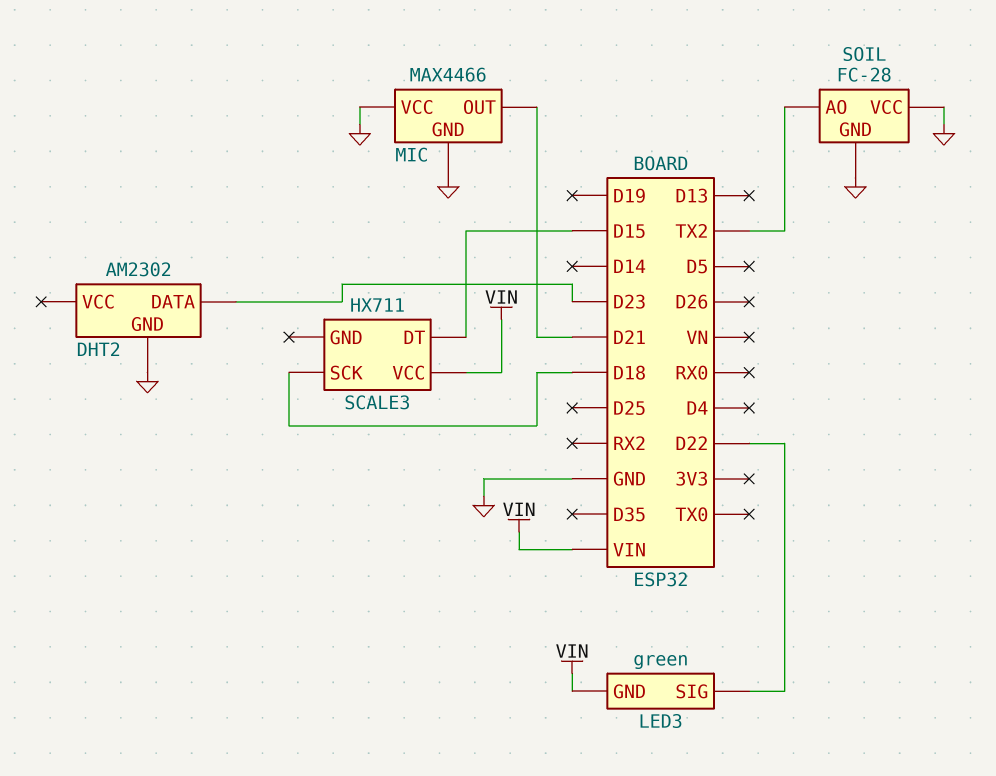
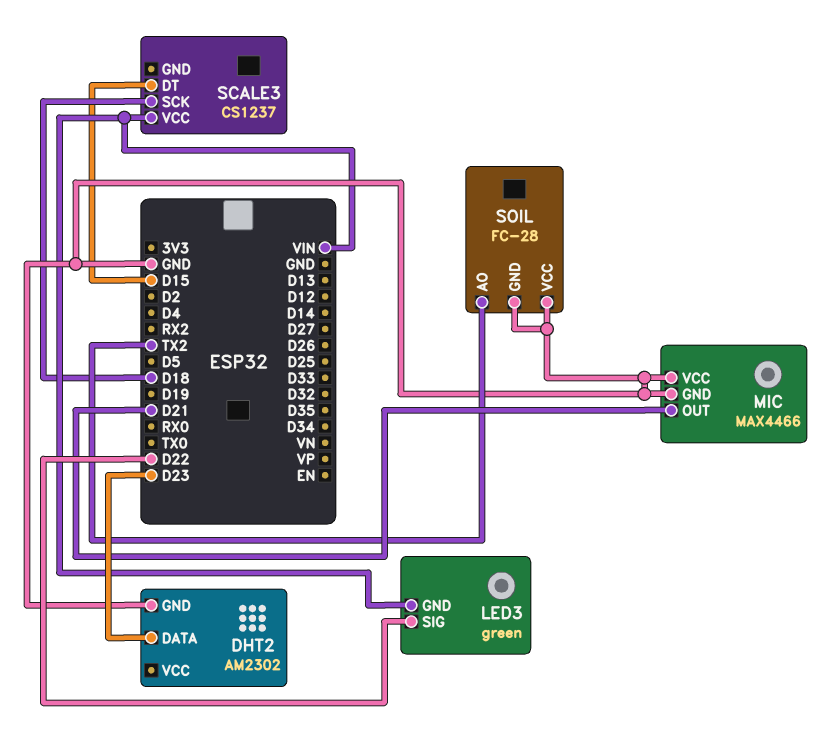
SCALE3: HX711 -> CS1237

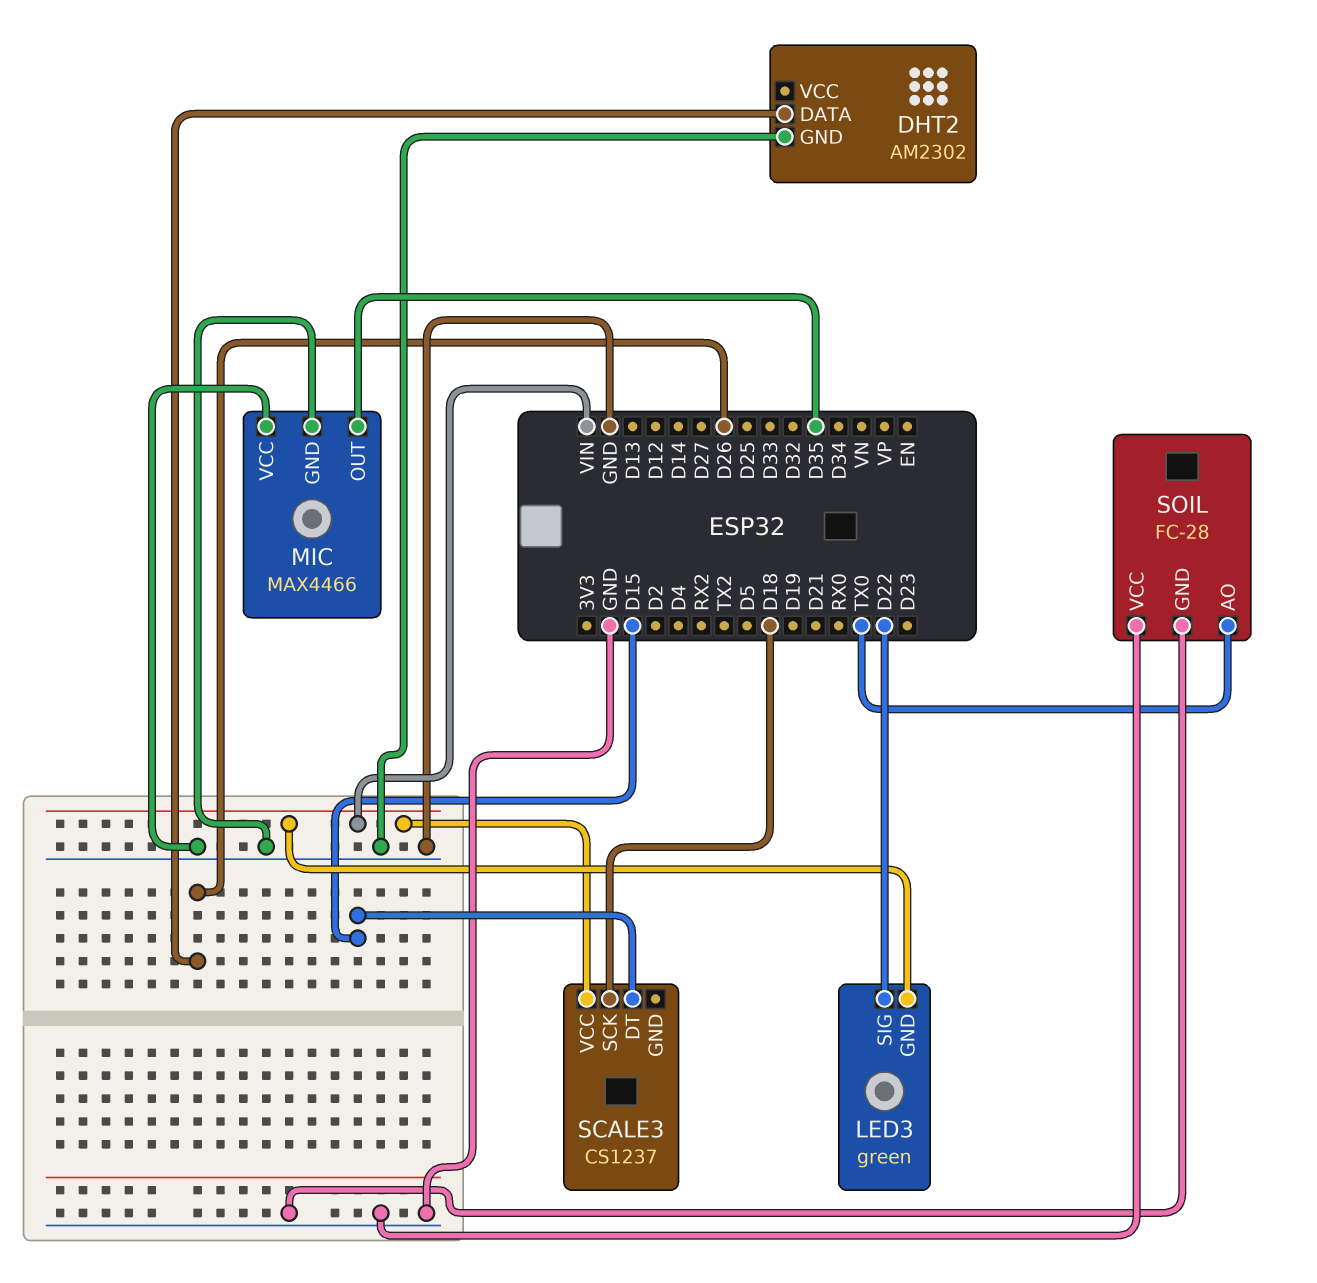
DHT2 pin DATA: D23 -> D26
MIC pin OUT: D21 -> D35
SOIL pin AO: TX2 -> TX0

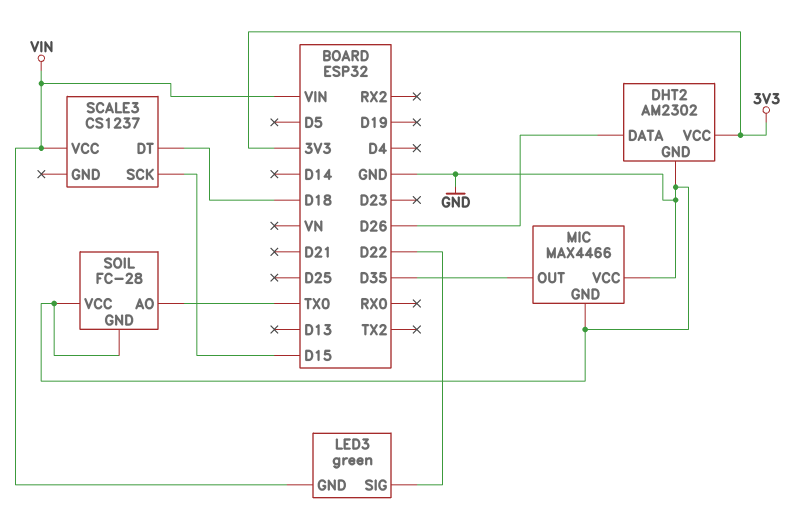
DHT2 pin VCC: none -> 3V3
SCALE3 pin DT: D15 -> D18
SCALE3 pin SCK: D18 -> D15

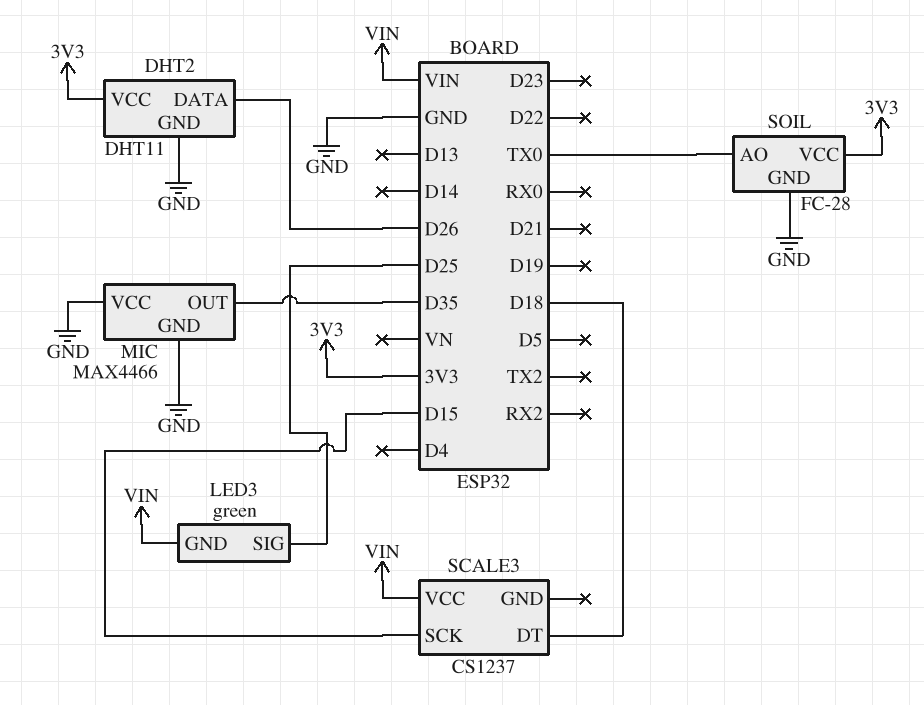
DHT2: AM2302 -> DHT11
LED3 pin SIG: D22 -> D25
SOIL pin VCC: GND -> 3V3

